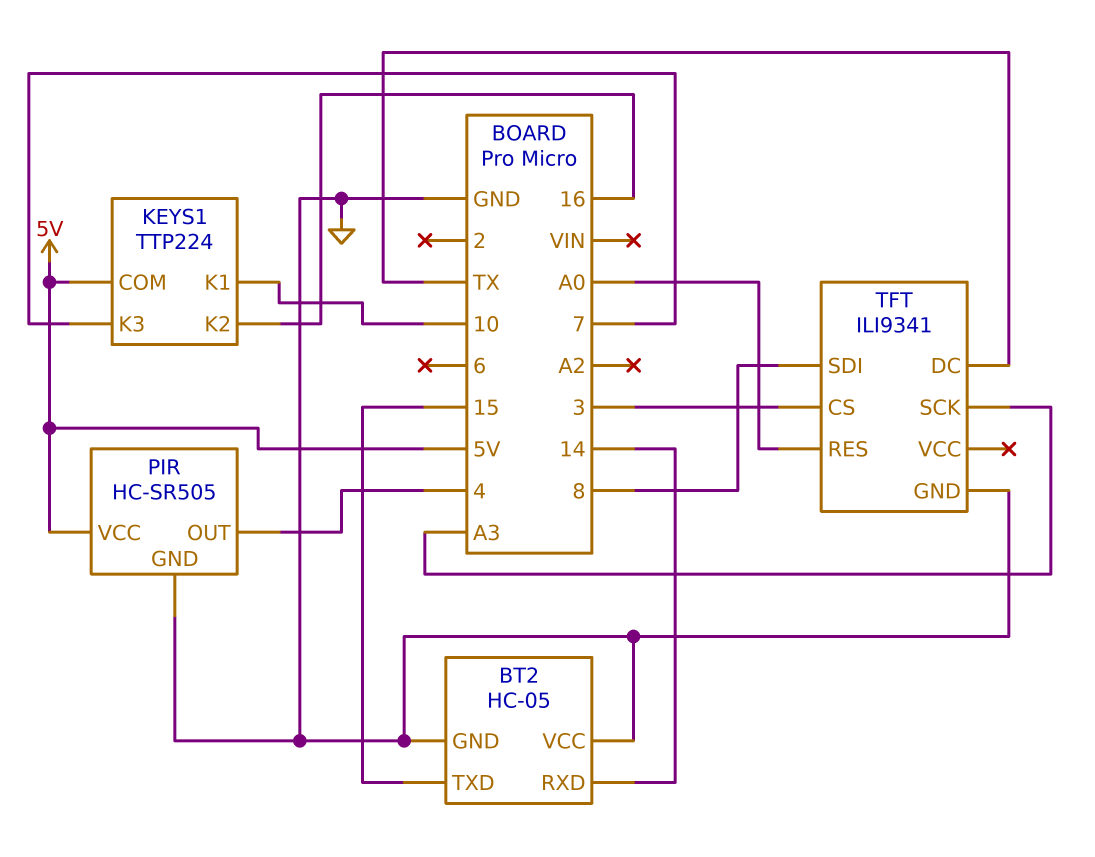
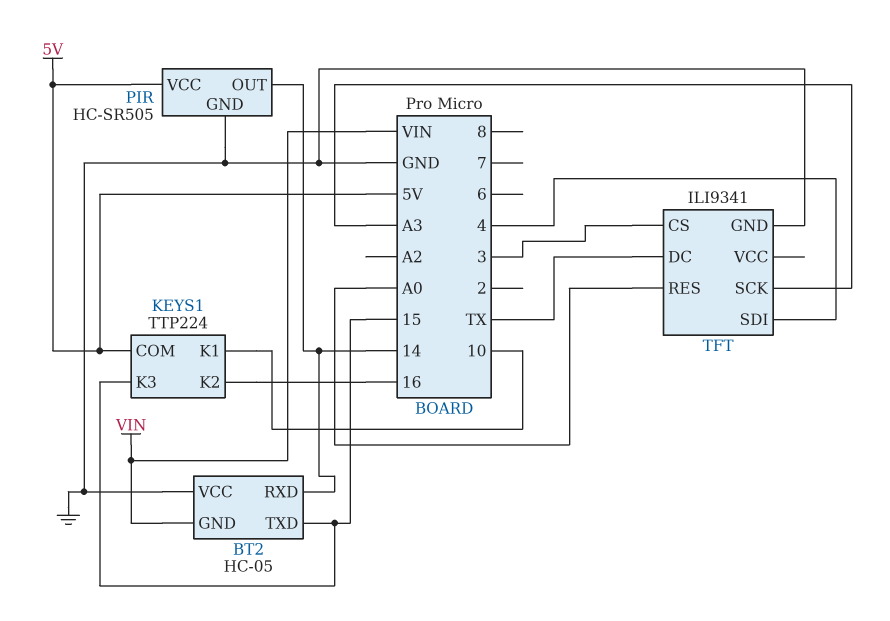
BT2 pin GND: GND -> VIN
KEYS1 pin K3: 7 -> 15
PIR pin OUT: 4 -> 14
TFT pin SDI: 8 -> 4

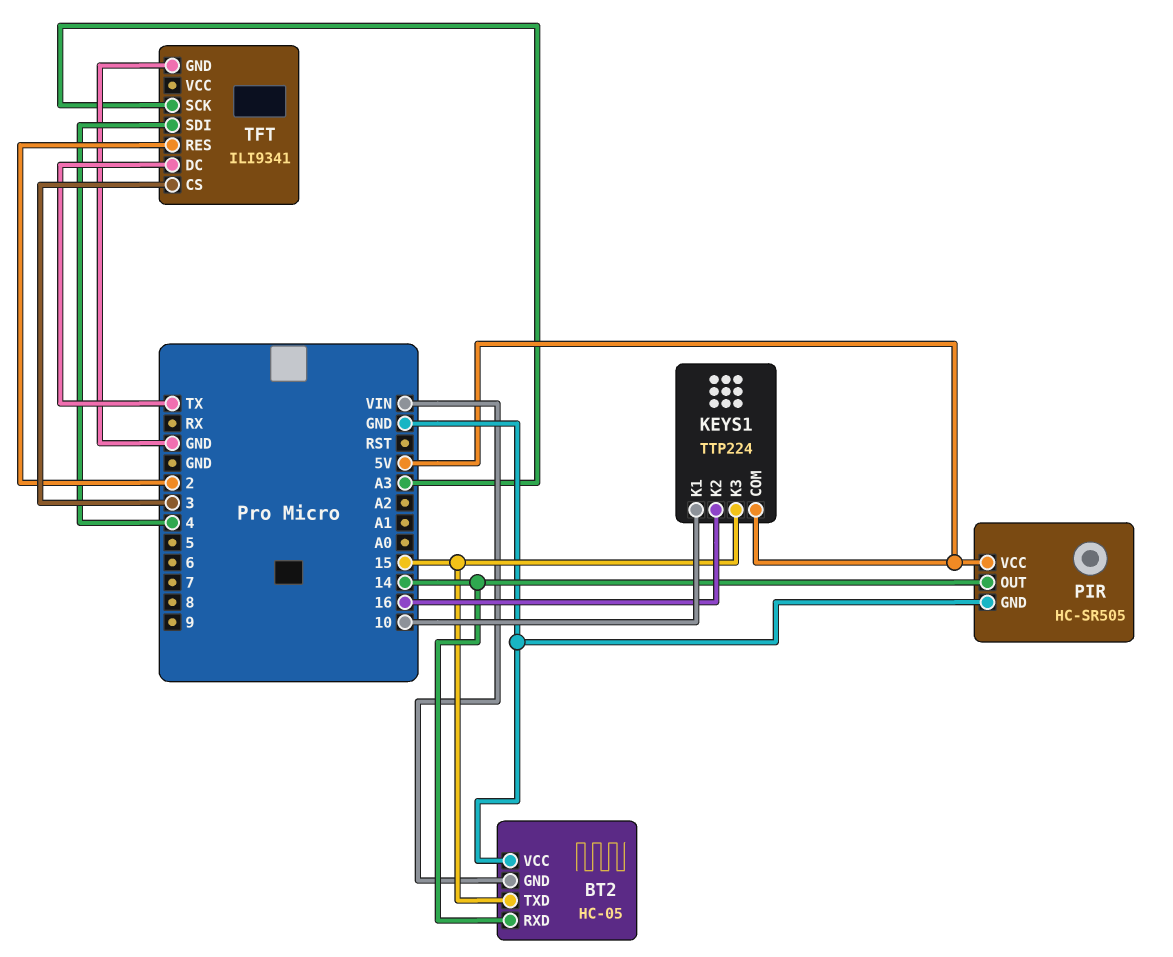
TFT pin RES: A0 -> 2

